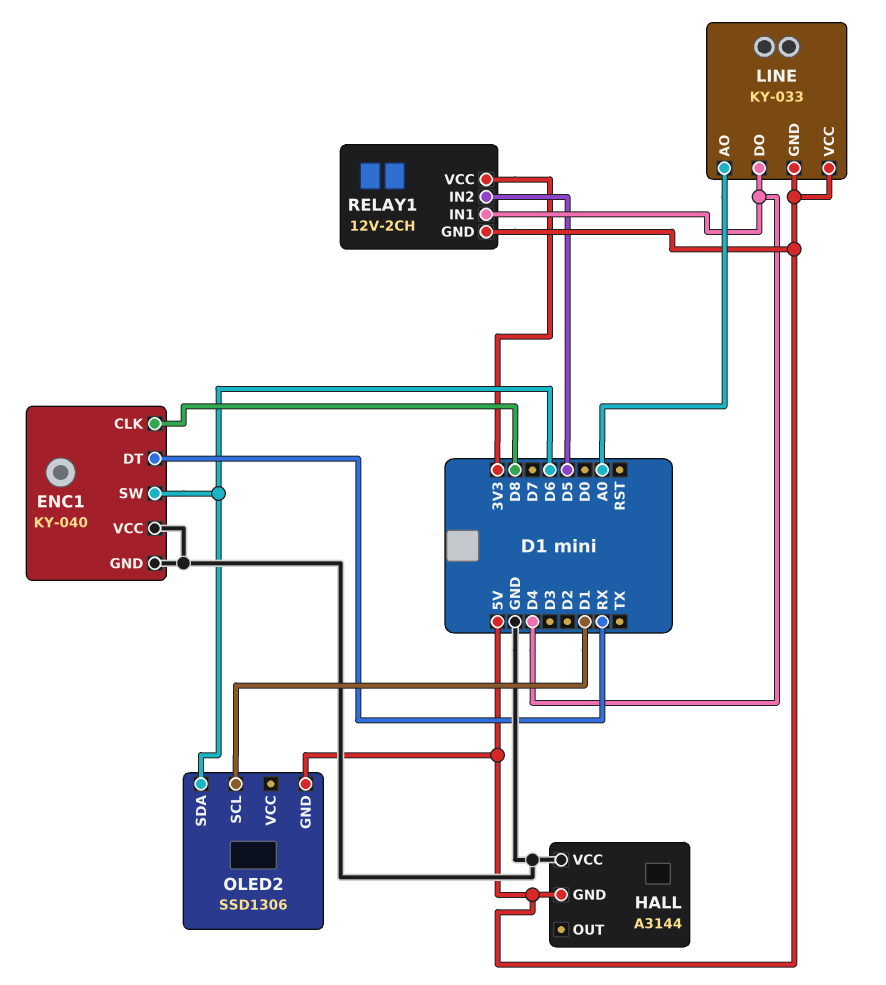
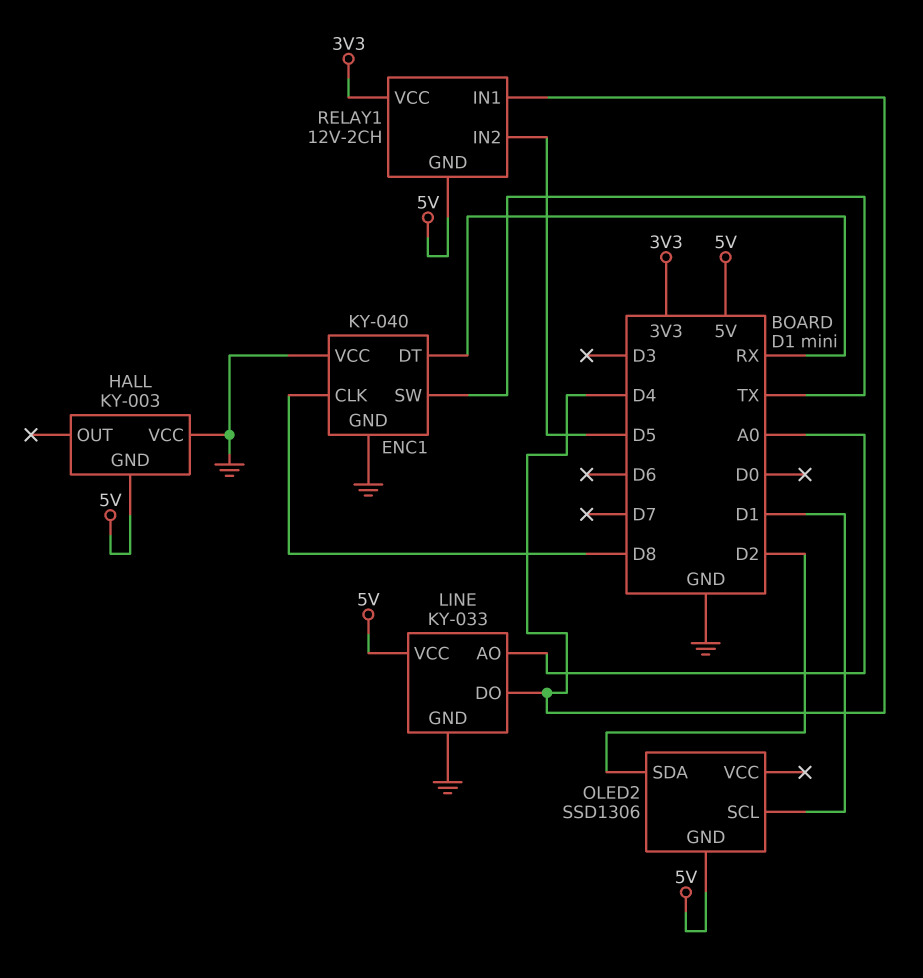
ENC1 pin SW: D6 -> TX
HALL: A3144 -> KY-003
LINE pin GND: 5V -> GND
OLED2 pin SDA: D6 -> D2

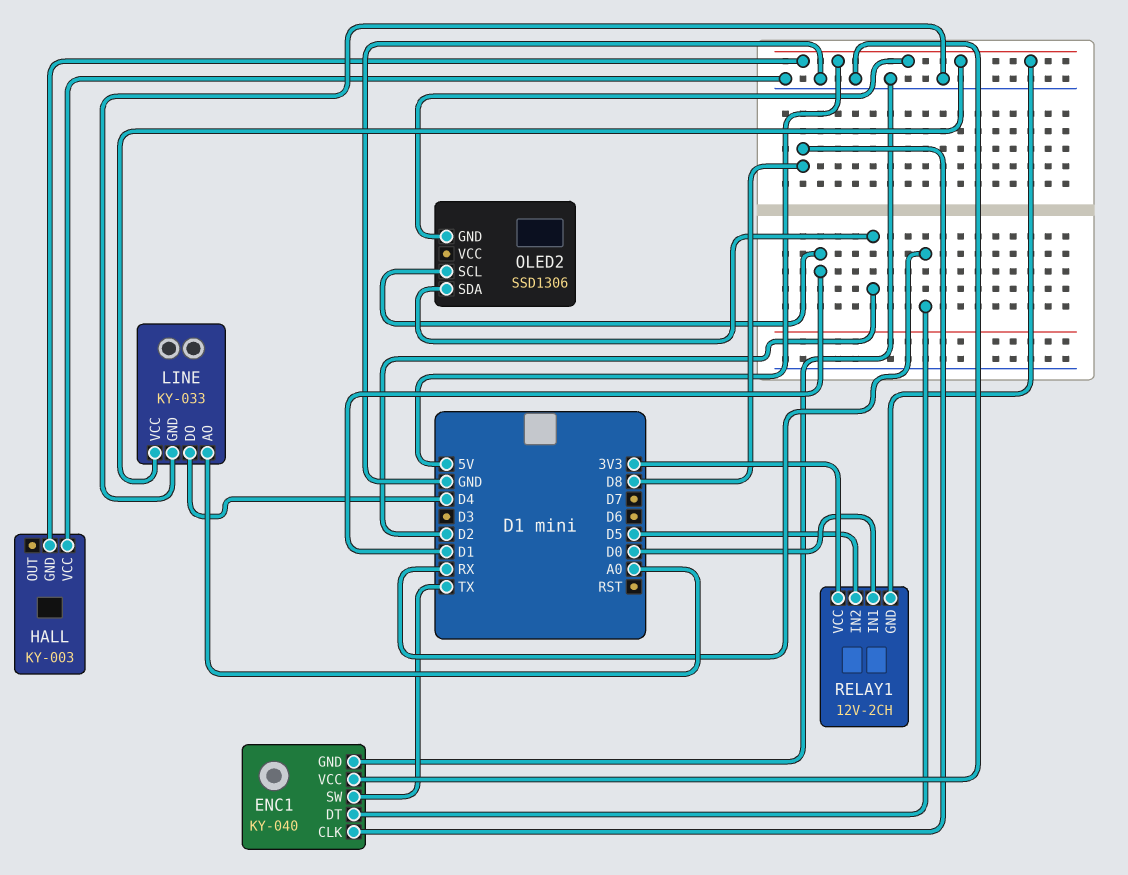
RELAY1 pin IN1: D4 -> D0

